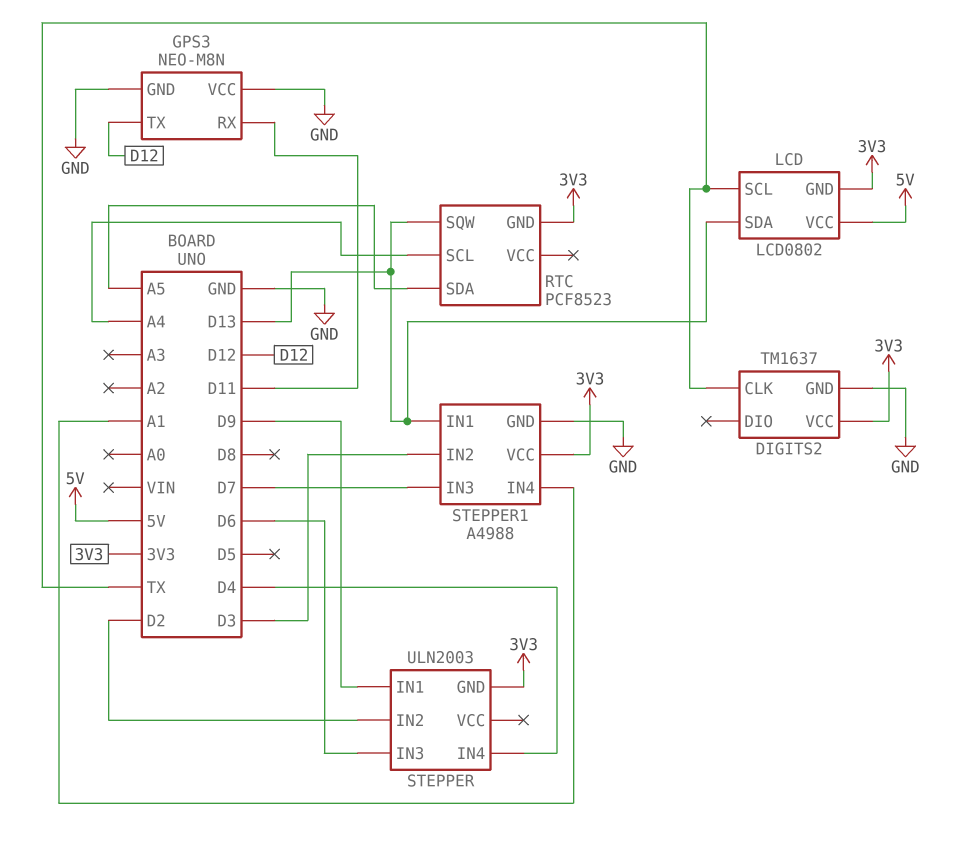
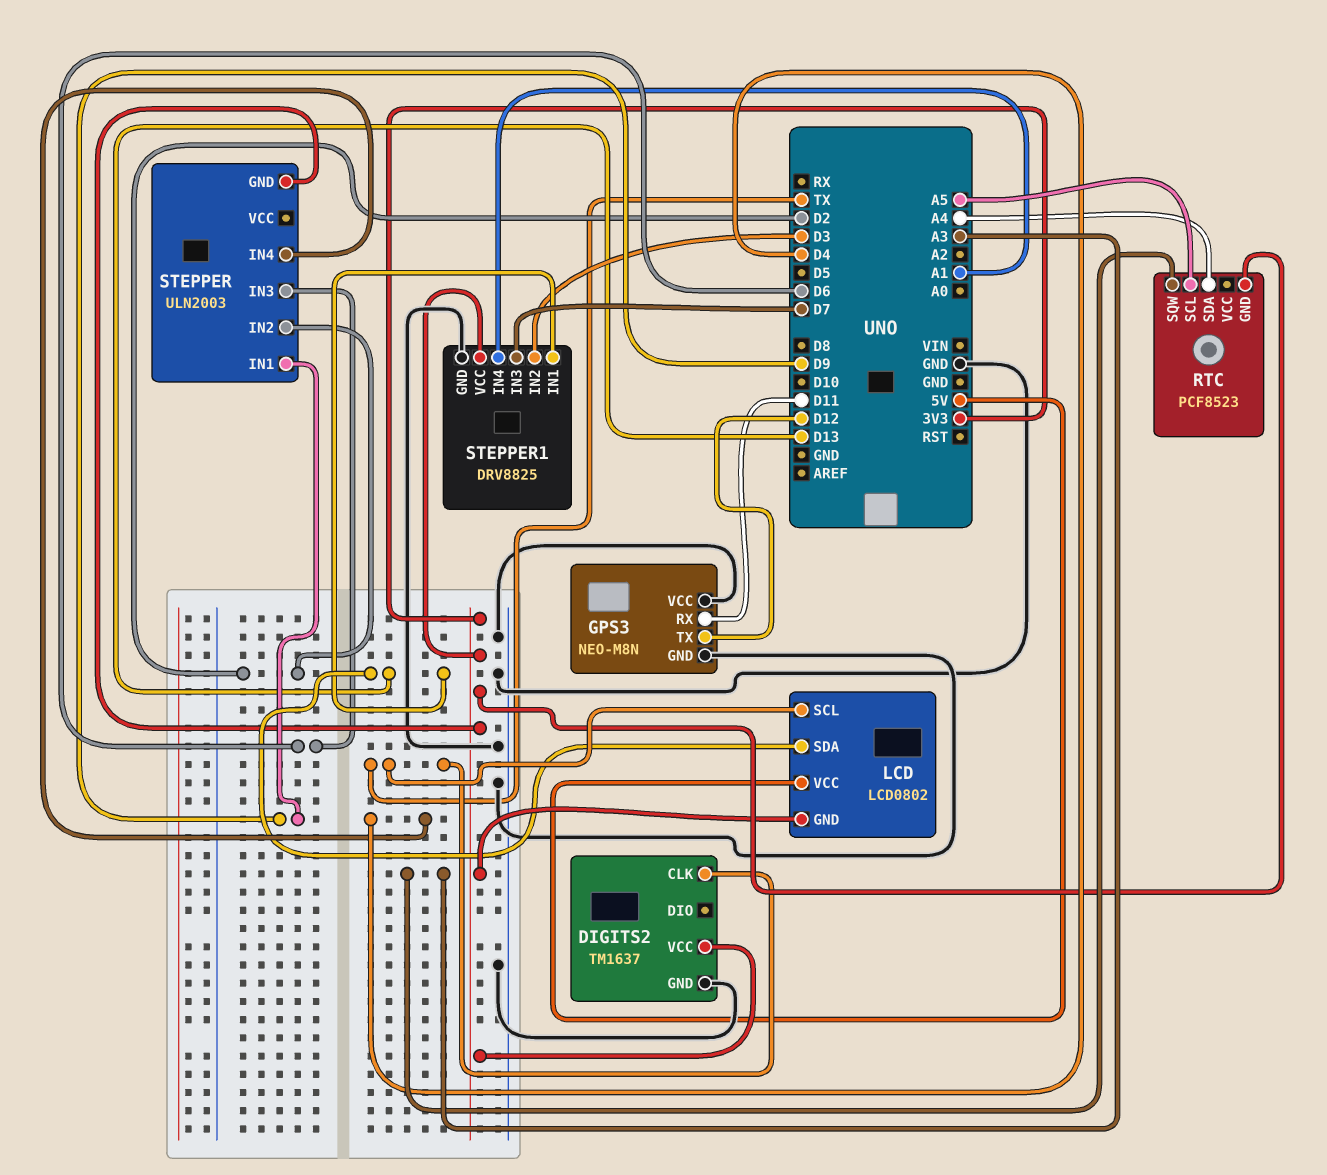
RTC pin SCL: A4 -> A5
RTC pin SDA: A5 -> A4
RTC pin SQW: D13 -> A3
STEPPER1: A4988 -> DRV8825

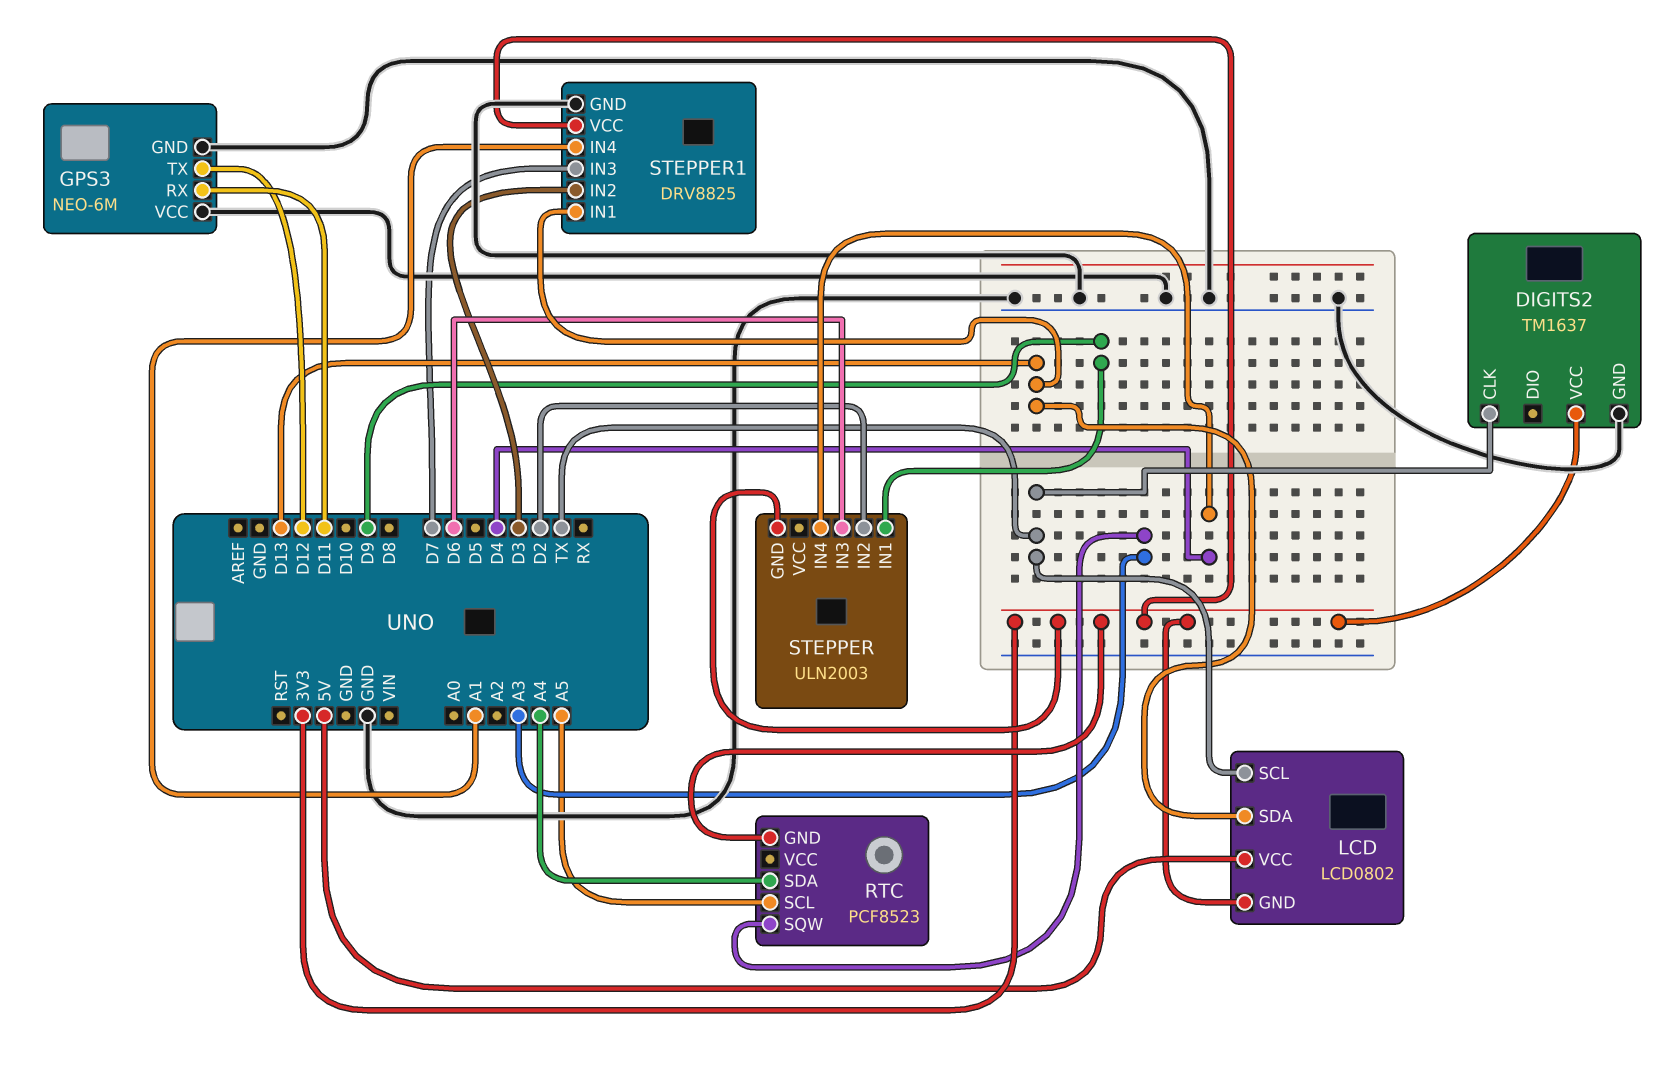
GPS3: NEO-M8N -> NEO-6M

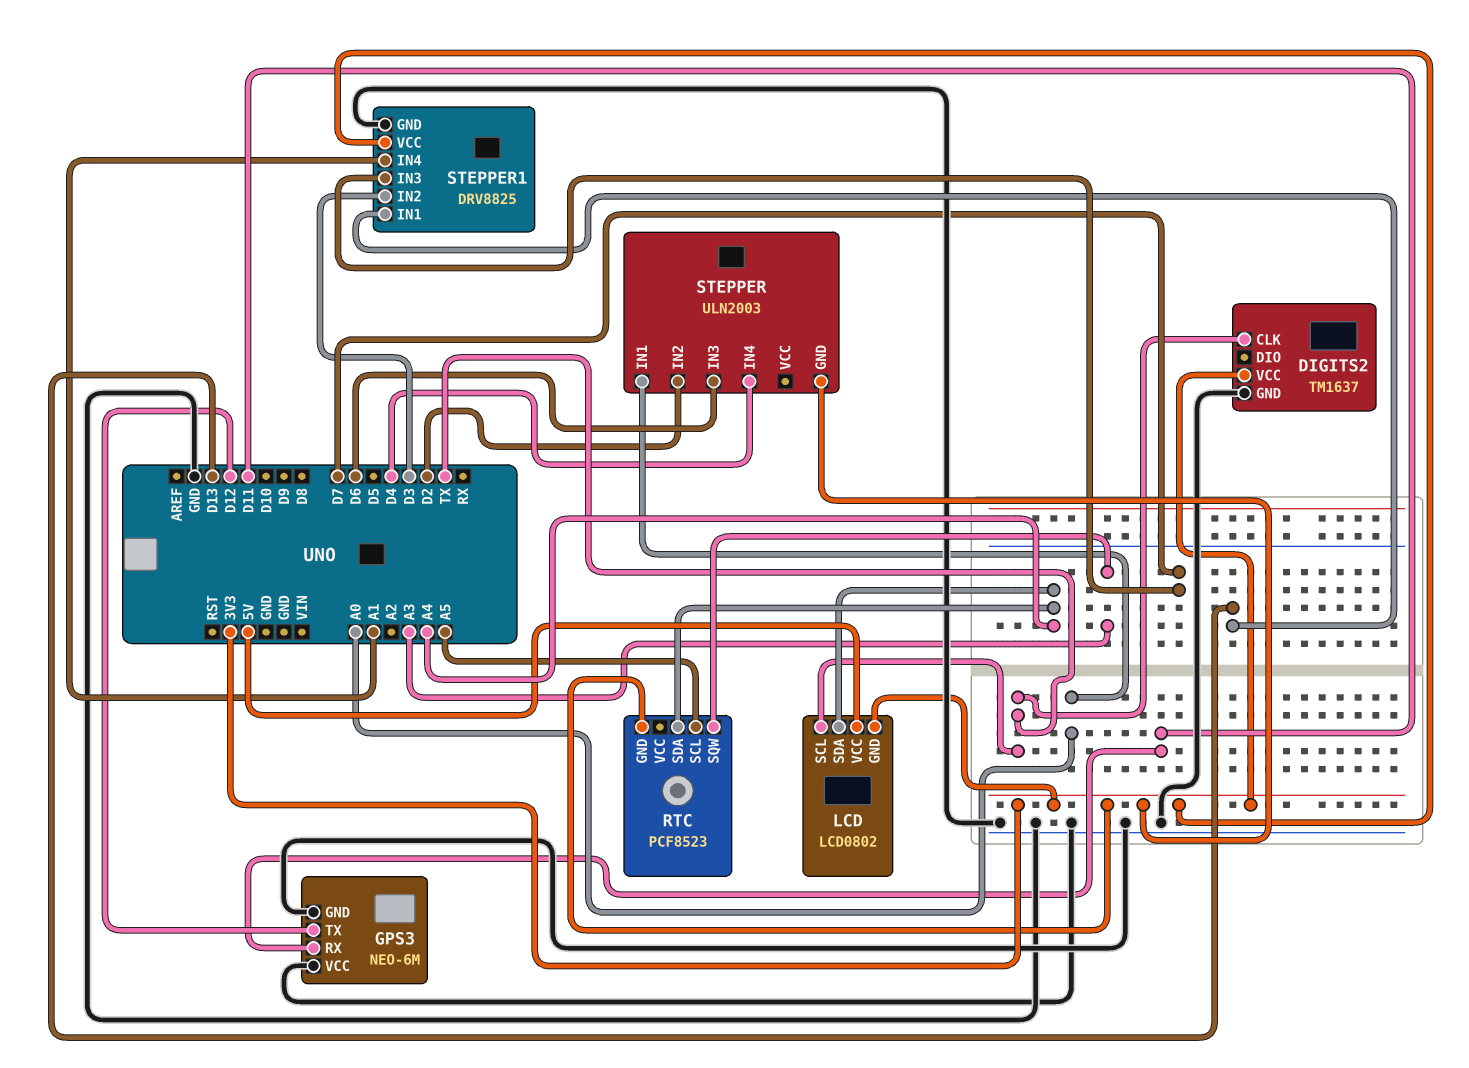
LCD pin SDA: D13 -> A4
STEPPER pin IN1: D9 -> A0

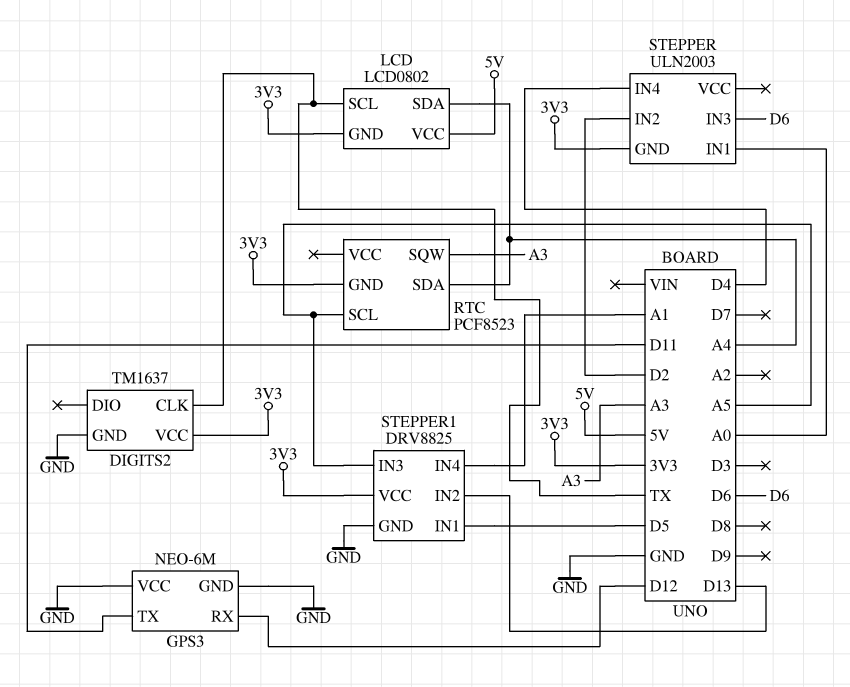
GPS3 pin RX: D11 -> D12
GPS3 pin TX: D12 -> D11
STEPPER1 pin IN1: D13 -> D5
STEPPER1 pin IN2: D3 -> D13
STEPPER1 pin IN3: D7 -> A5

